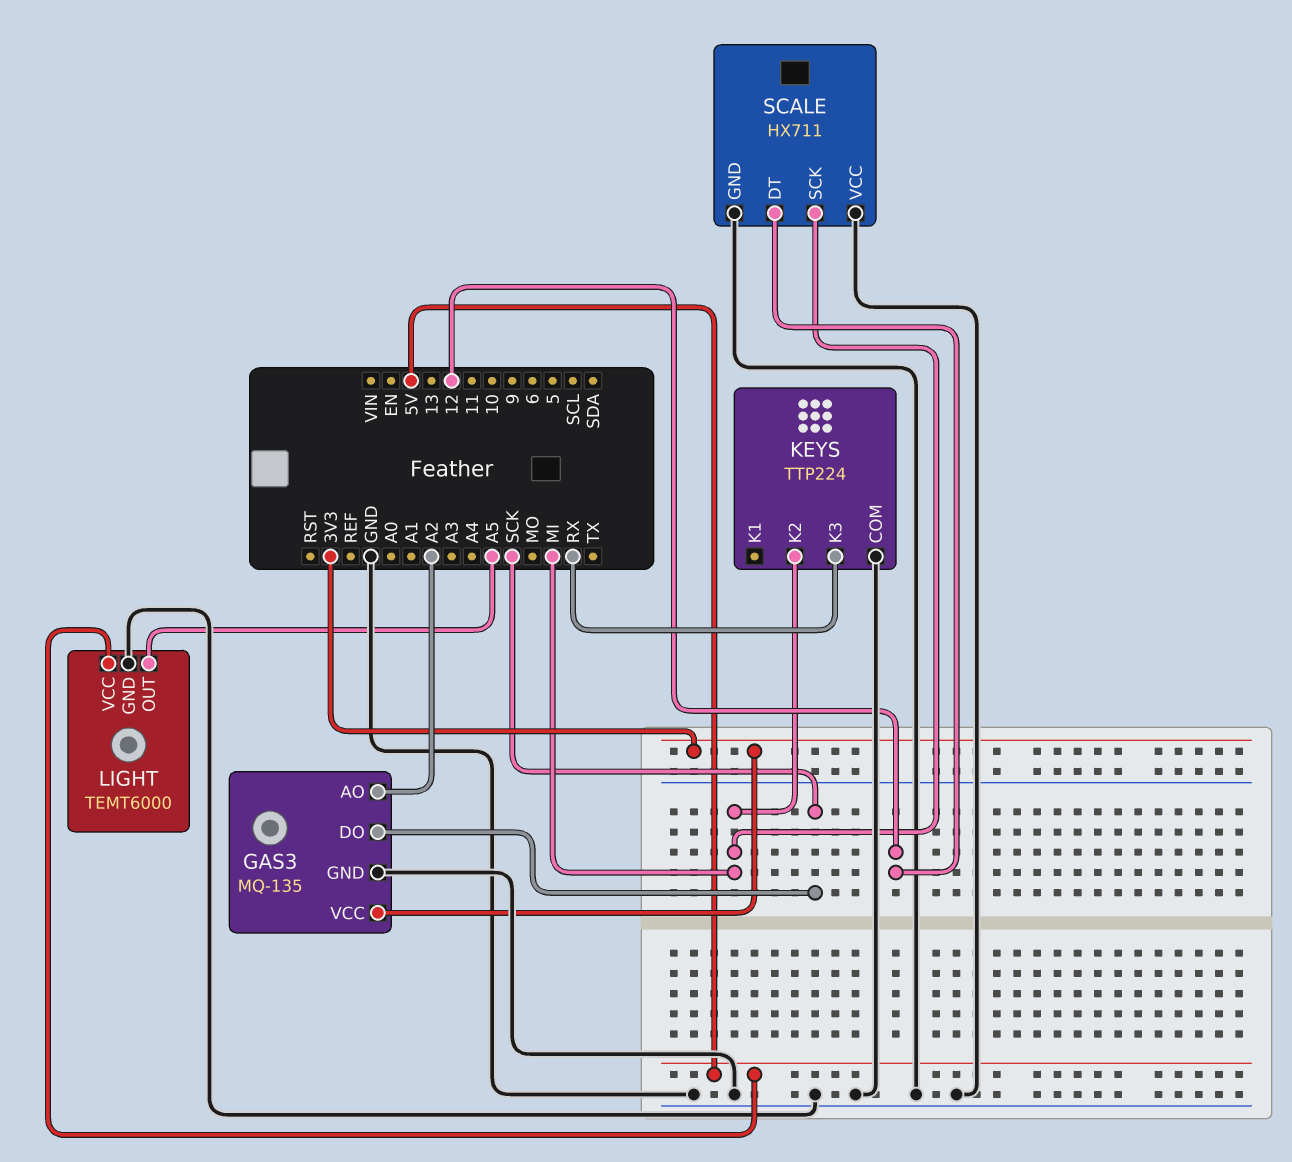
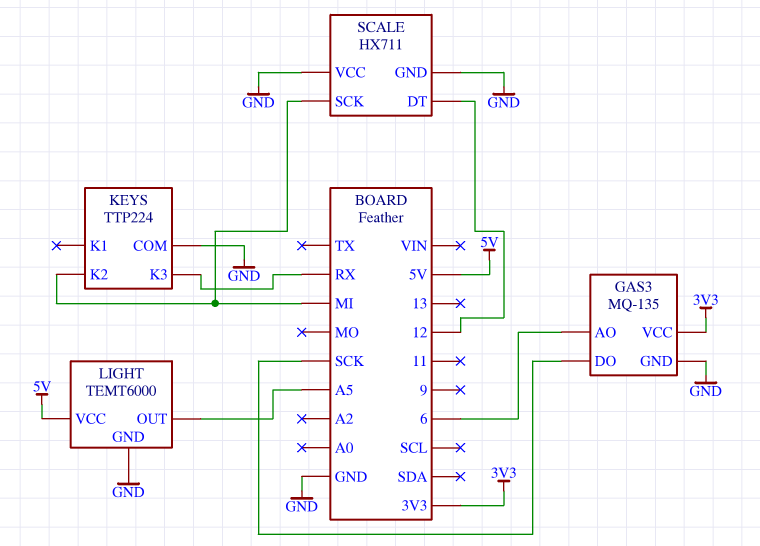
GAS3 pin AO: A2 -> 6

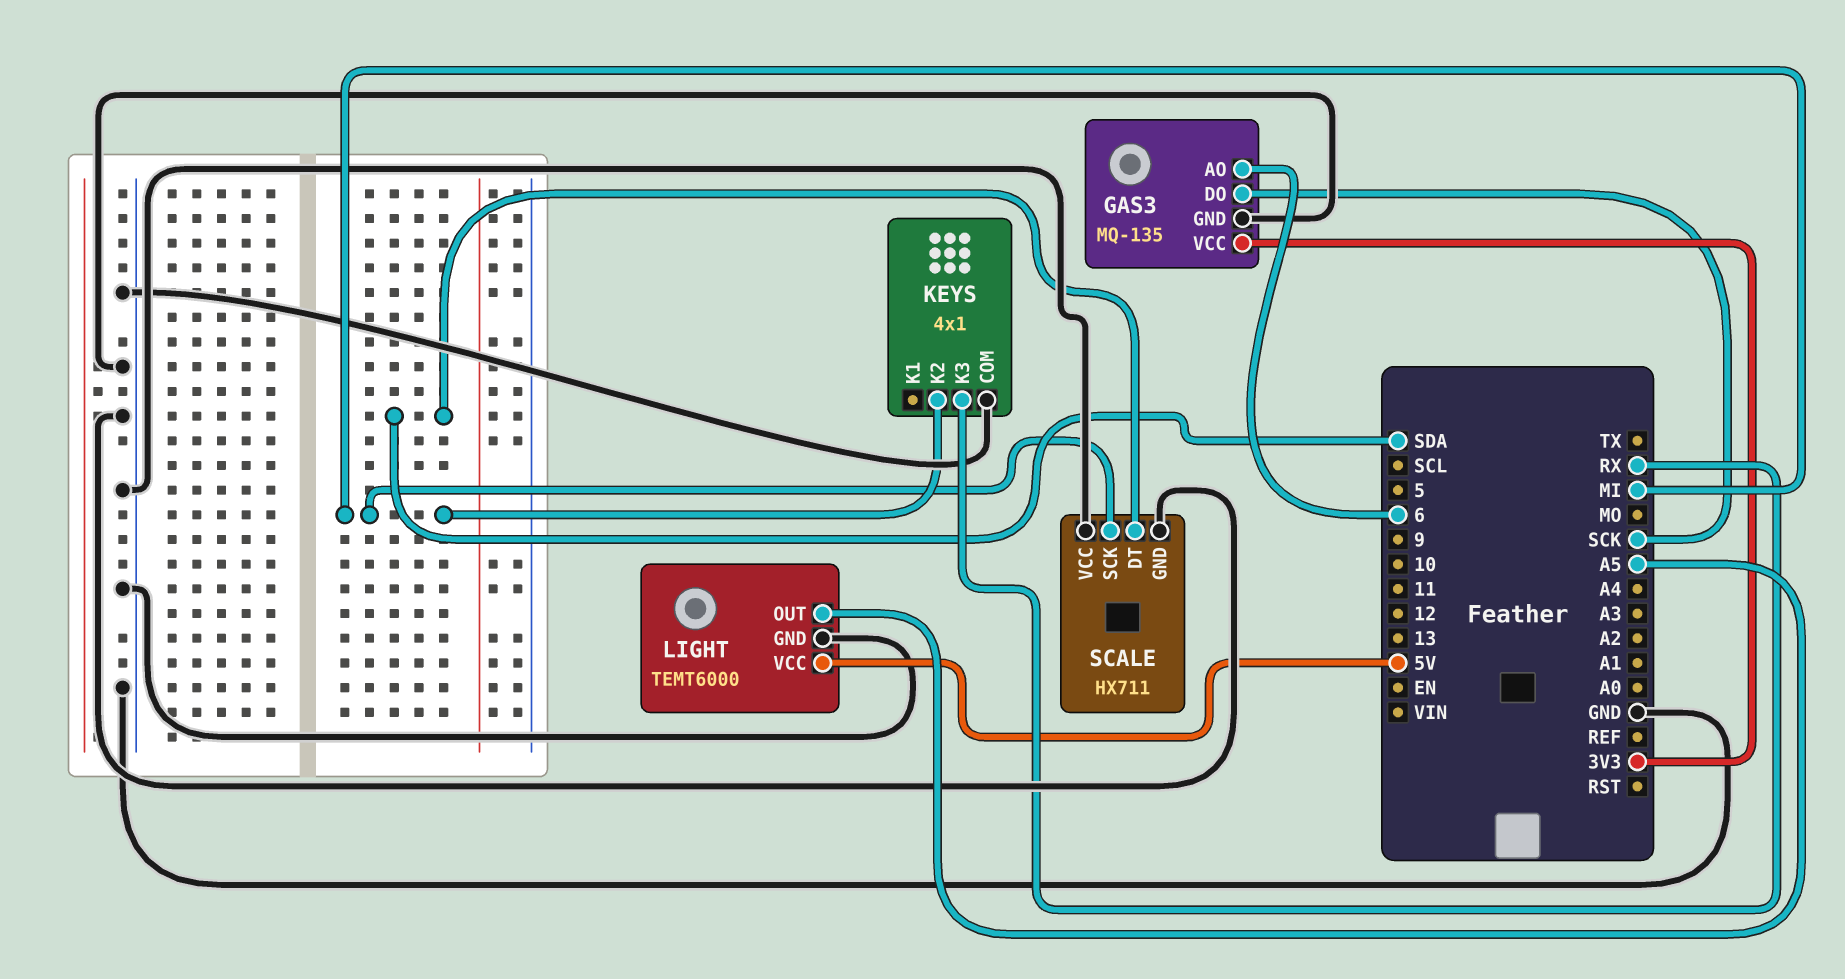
KEYS: TTP224 -> 4x1
SCALE pin DT: 12 -> SDA

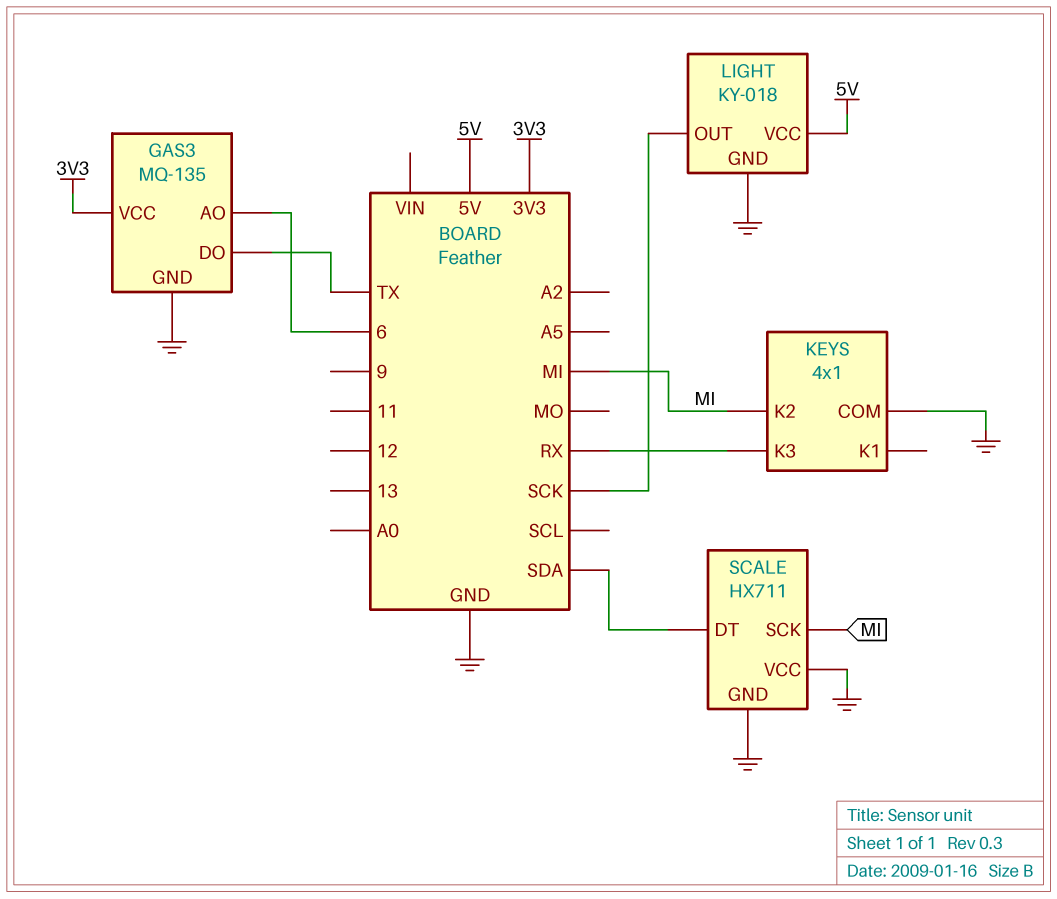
GAS3 pin DO: SCK -> TX
LIGHT: TEMT6000 -> KY-018
LIGHT pin OUT: A5 -> SCK

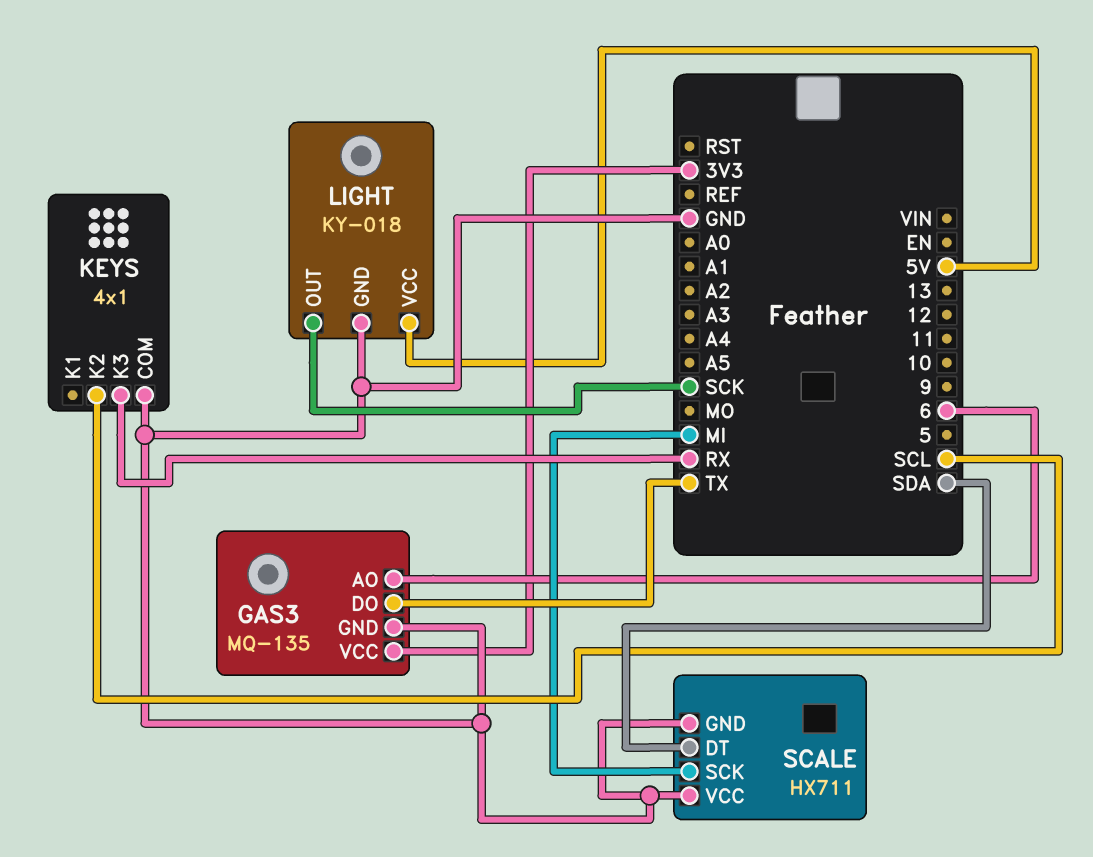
KEYS pin K2: MI -> SCL

